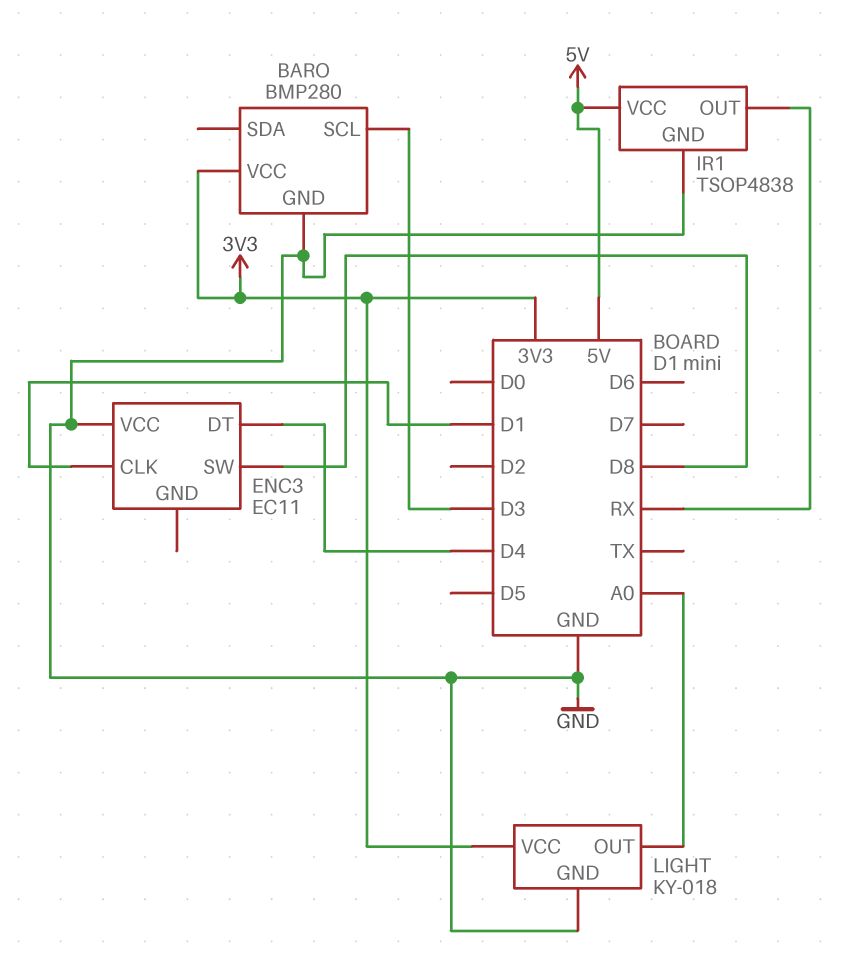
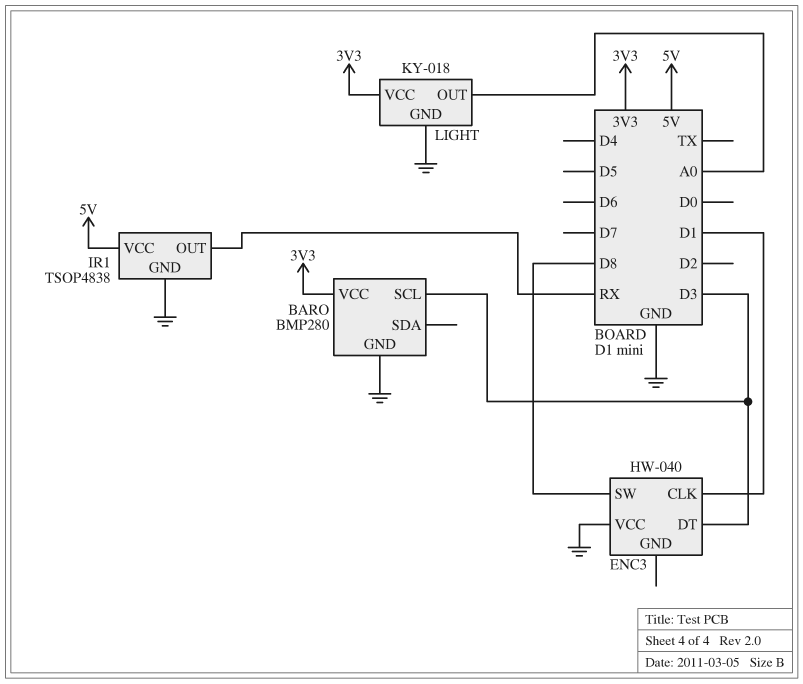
ENC3: EC11 -> HW-040
ENC3 pin DT: D4 -> D3

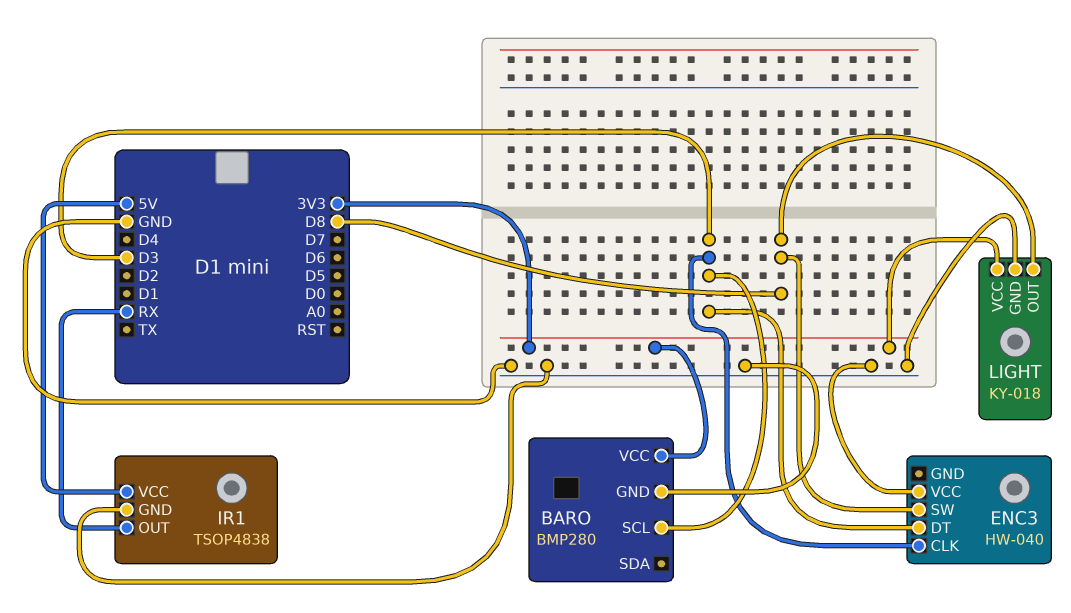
ENC3 pin CLK: D1 -> D3
LIGHT pin OUT: A0 -> D8

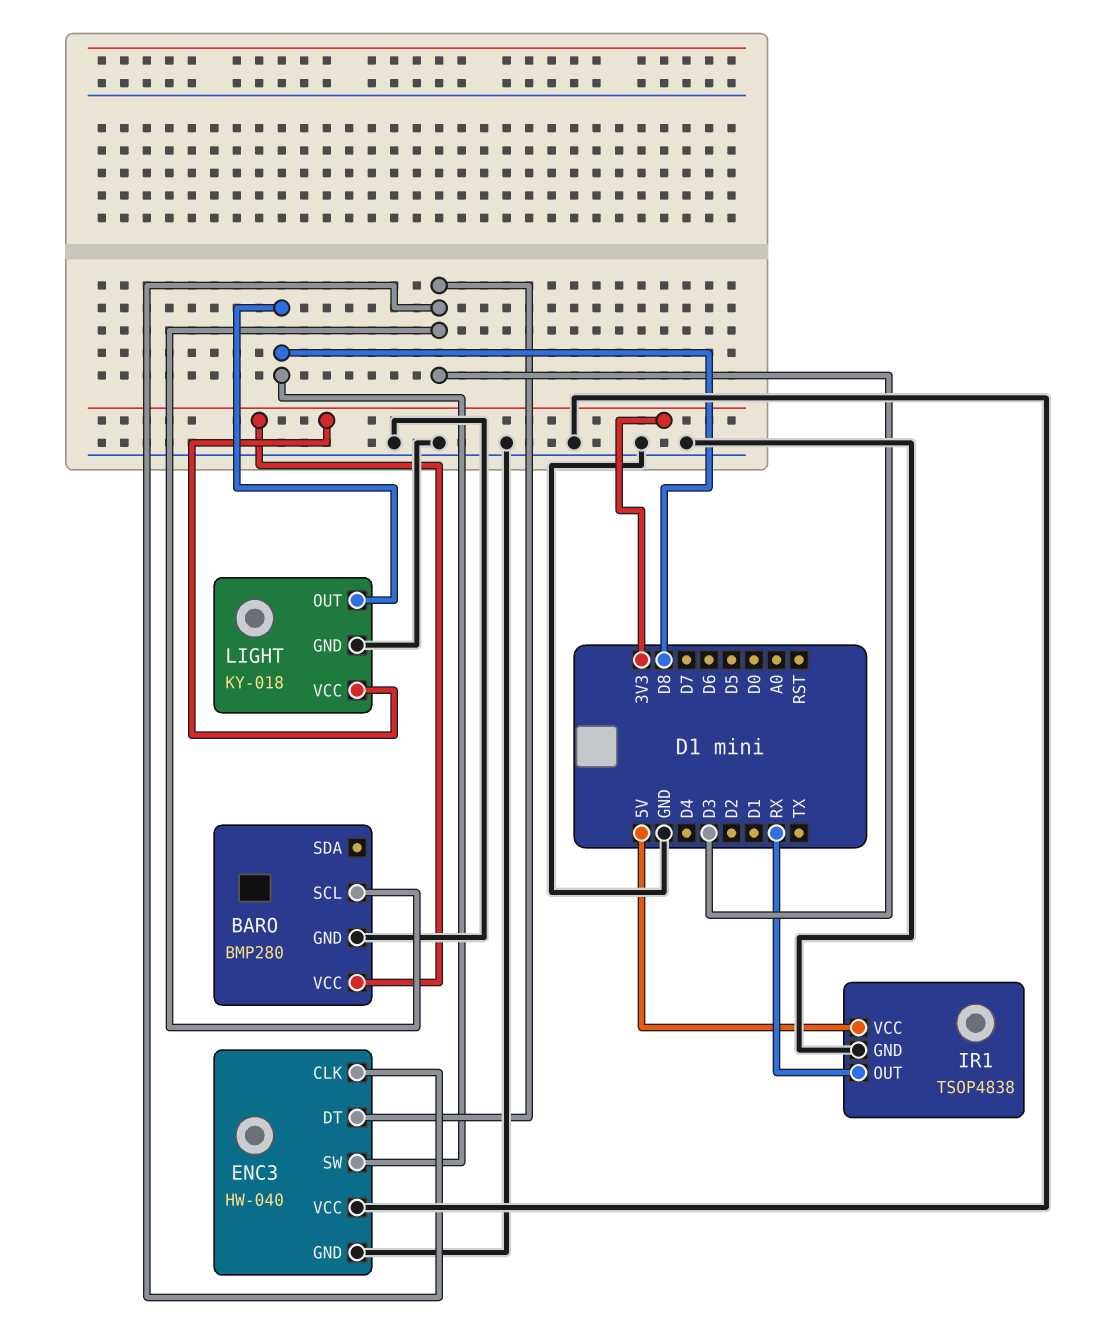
ENC3 pin GND: none -> GND

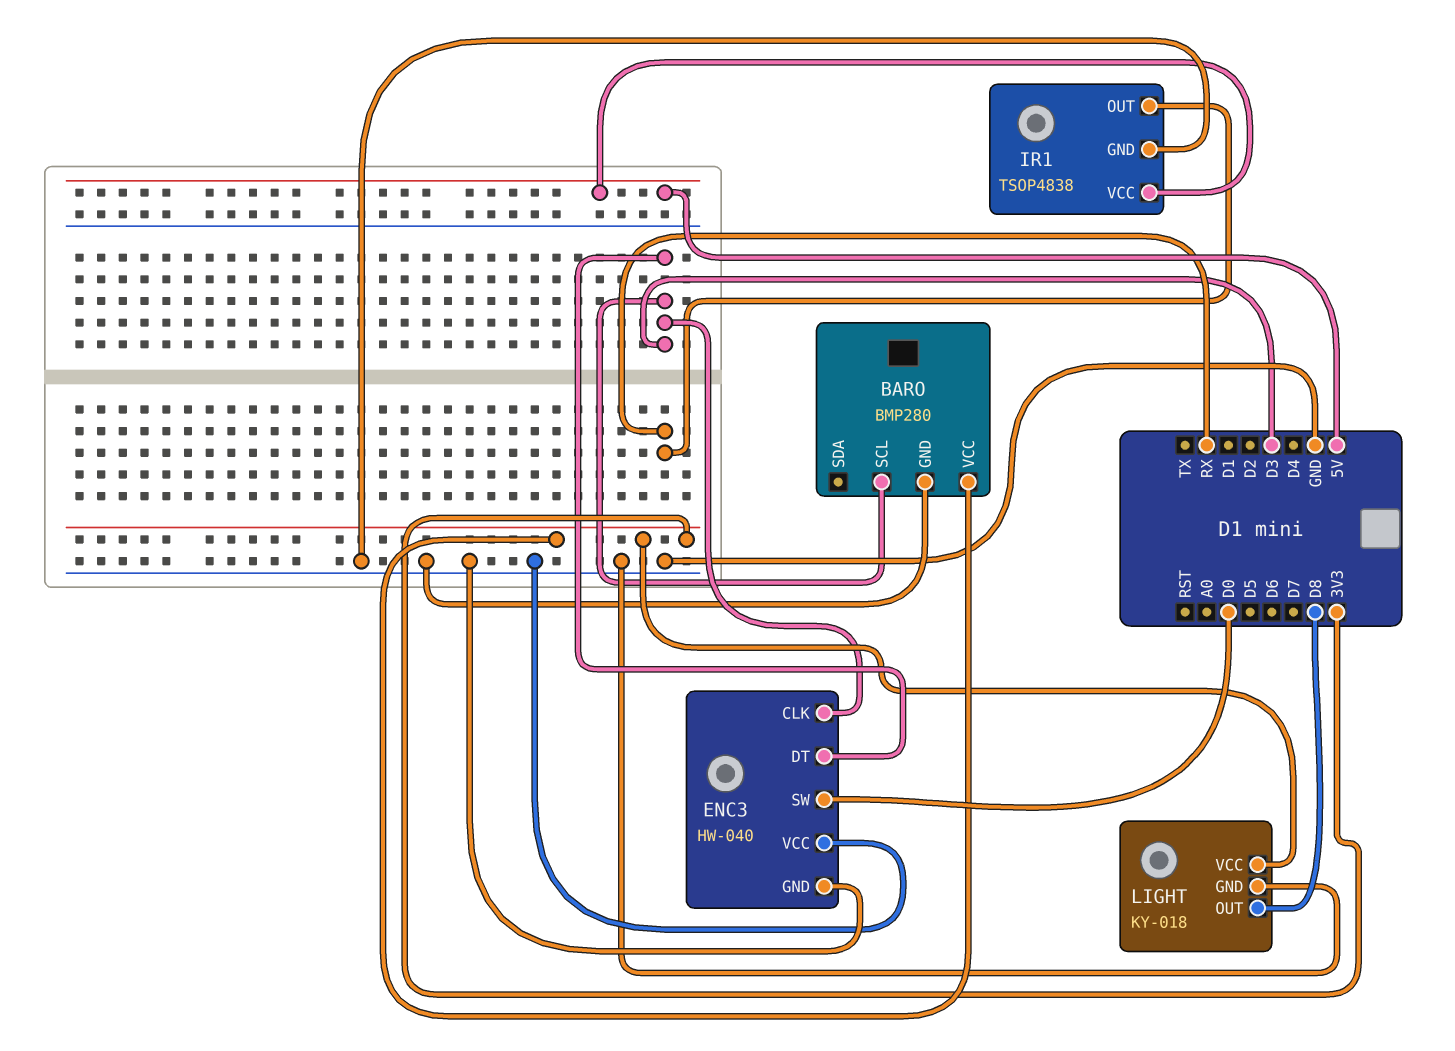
ENC3 pin SW: D8 -> D0

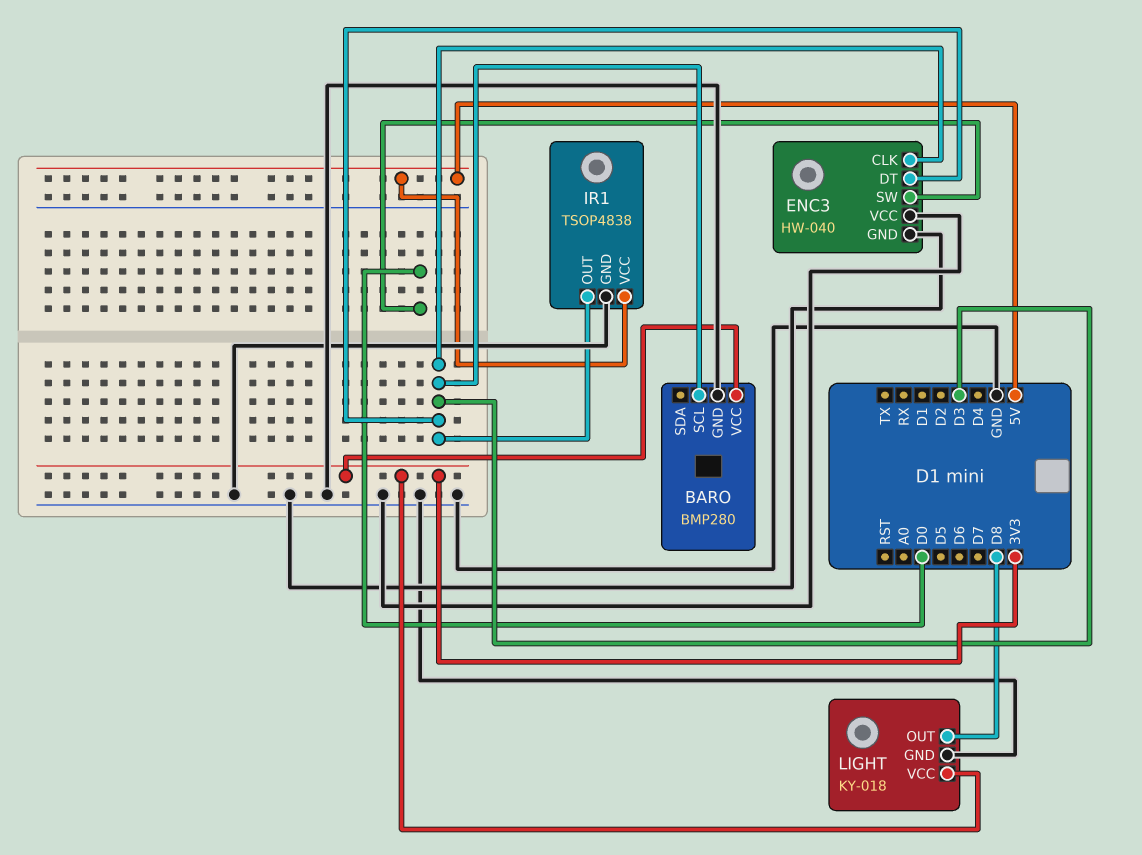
IR1 pin OUT: RX -> D3

